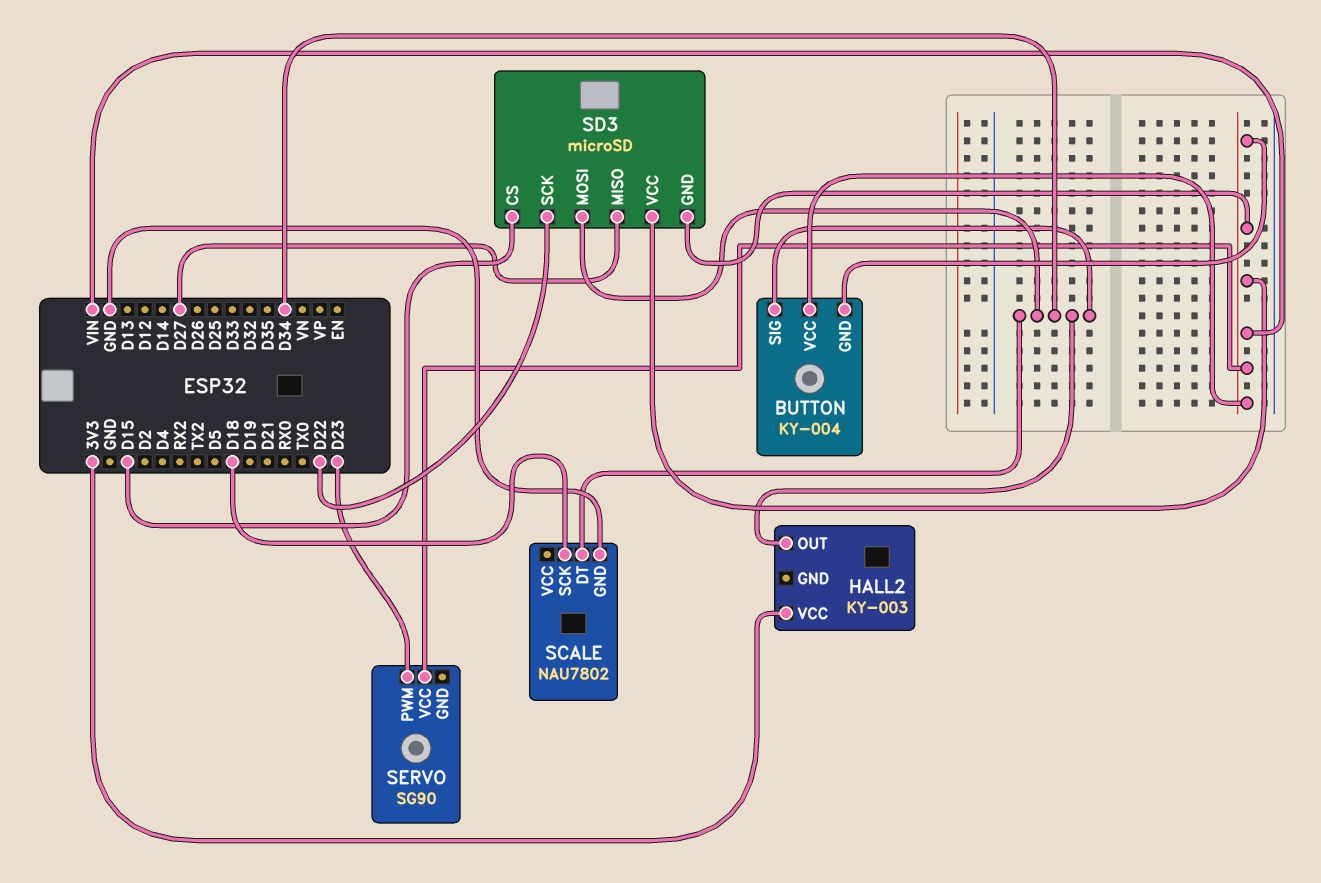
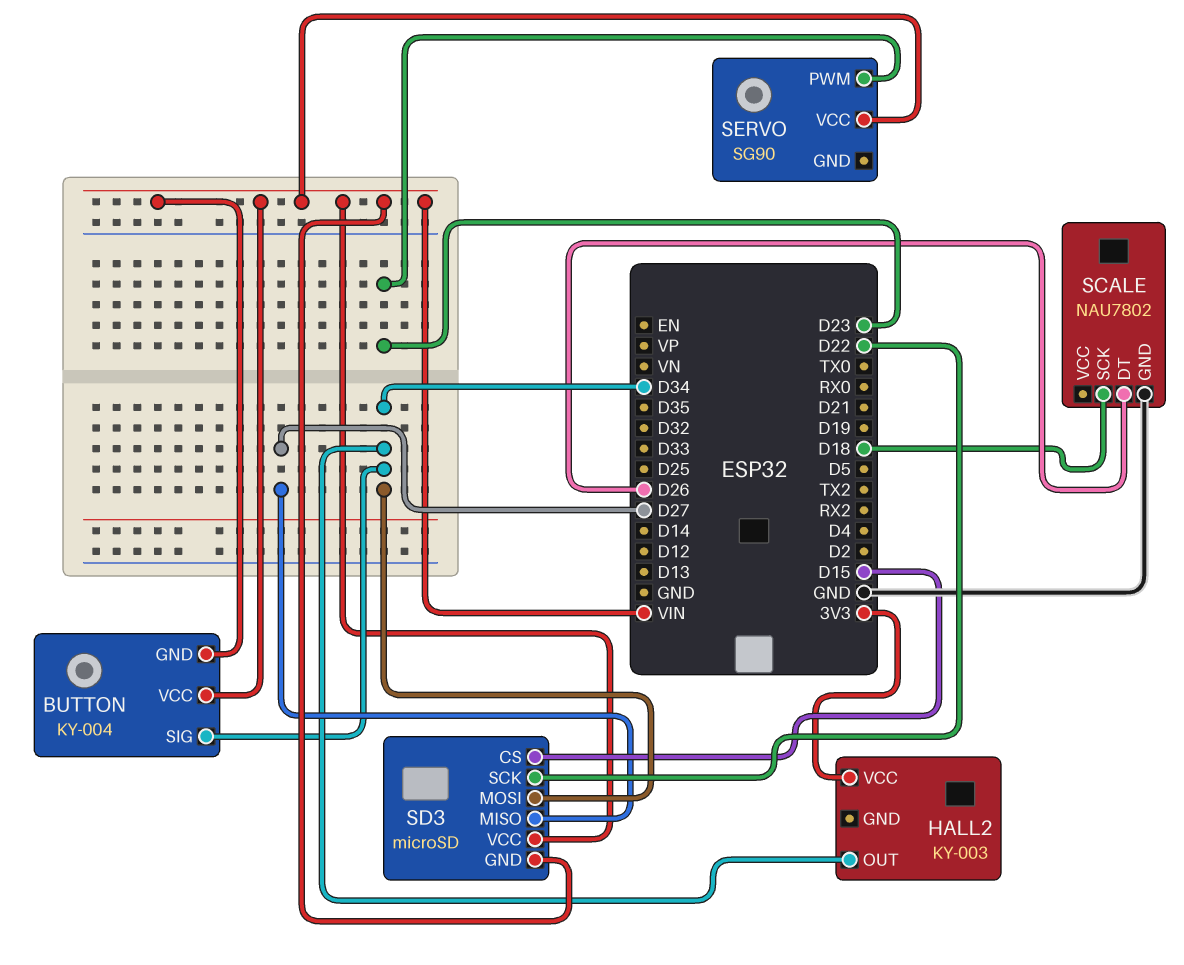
SCALE pin DT: D34 -> D26

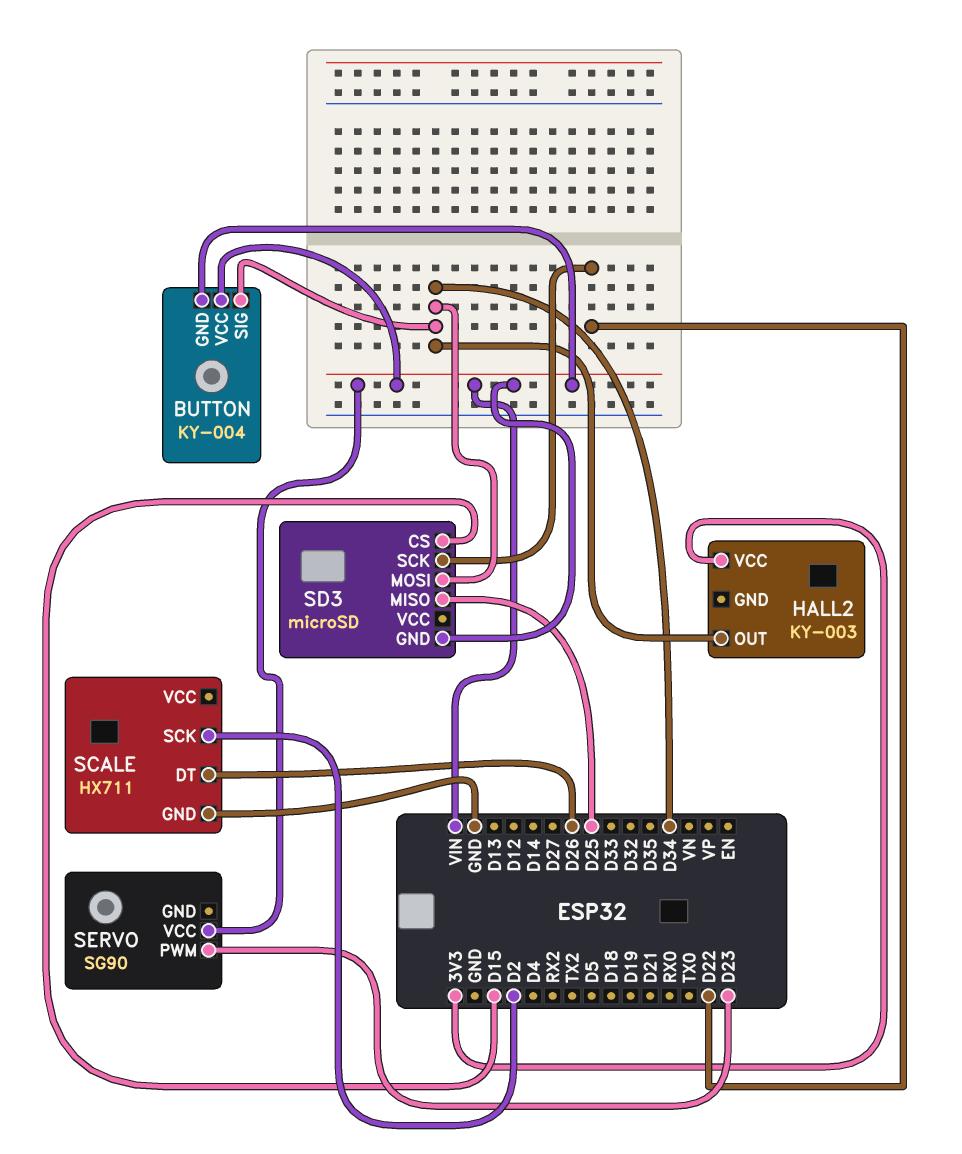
SCALE: NAU7802 -> HX711
SCALE pin SCK: D18 -> D2
SD3 pin MISO: D27 -> D25
SD3 pin VCC: VIN -> none

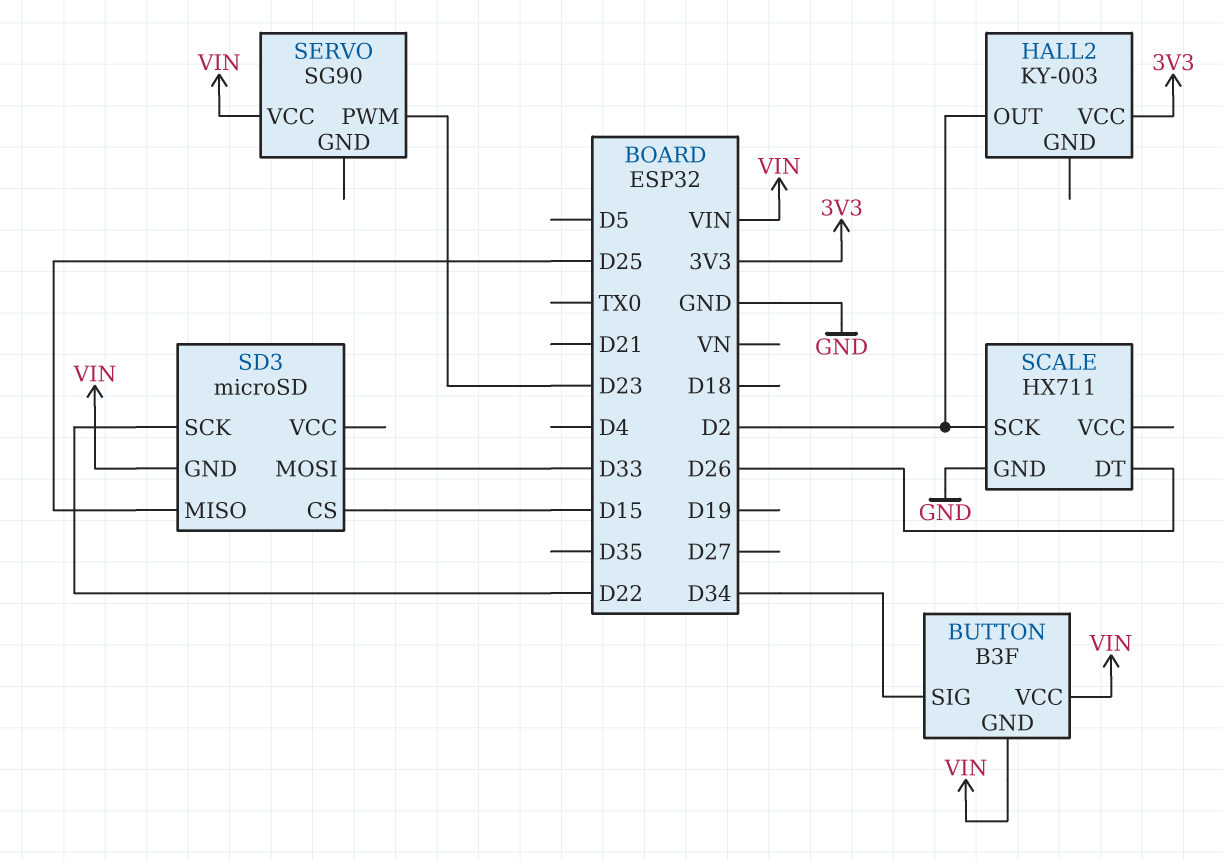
BUTTON: KY-004 -> B3F
HALL2 pin OUT: D34 -> D2
SD3 pin MOSI: D34 -> D33

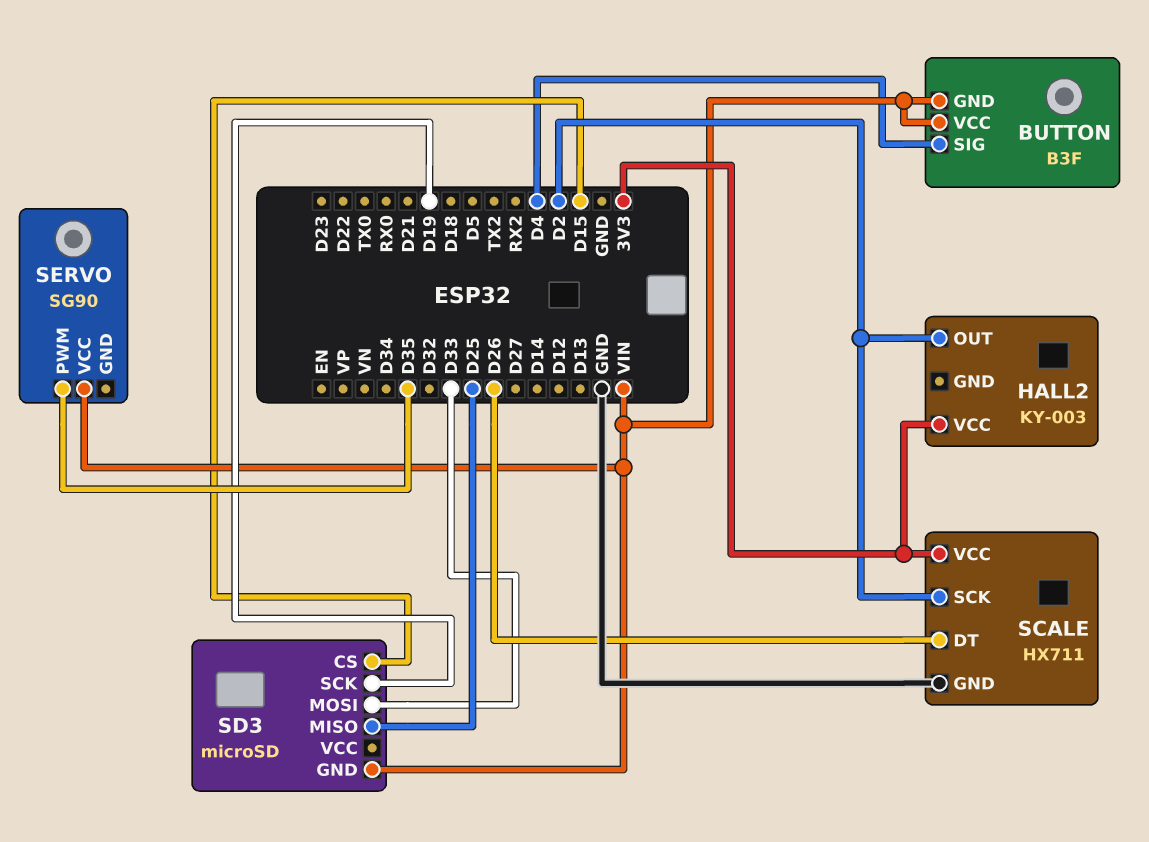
BUTTON pin SIG: D34 -> D4
SCALE pin VCC: none -> 3V3
SD3 pin SCK: D22 -> D19
SERVO pin PWM: D23 -> D35

